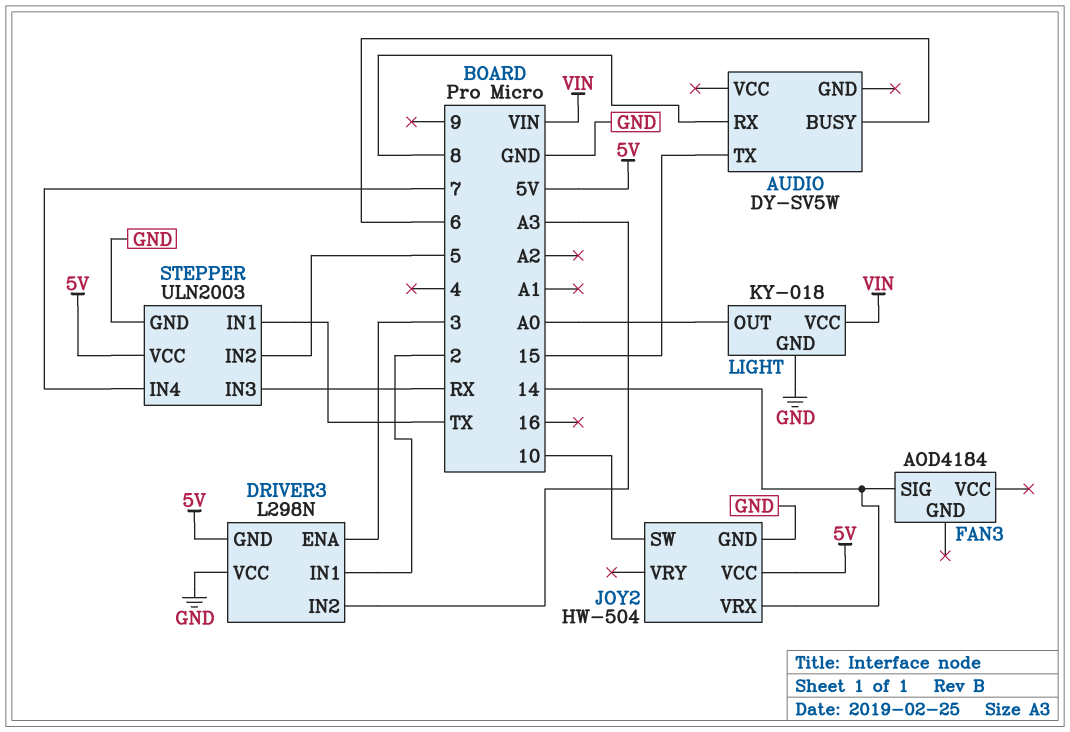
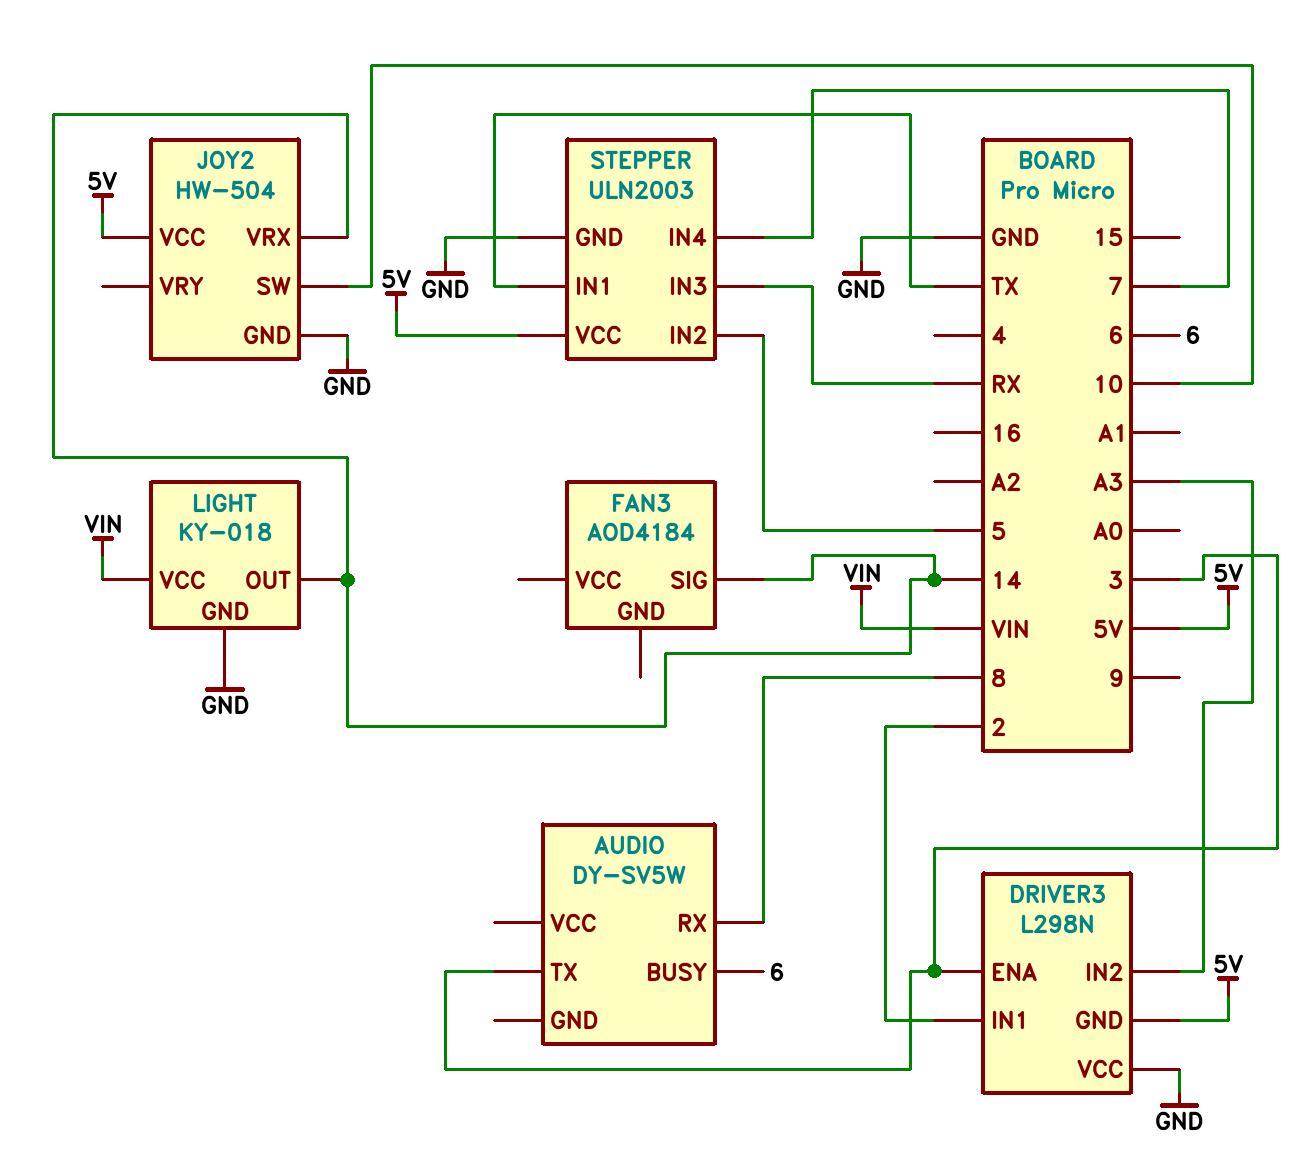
AUDIO pin TX: 15 -> 3
LIGHT pin OUT: A0 -> 14

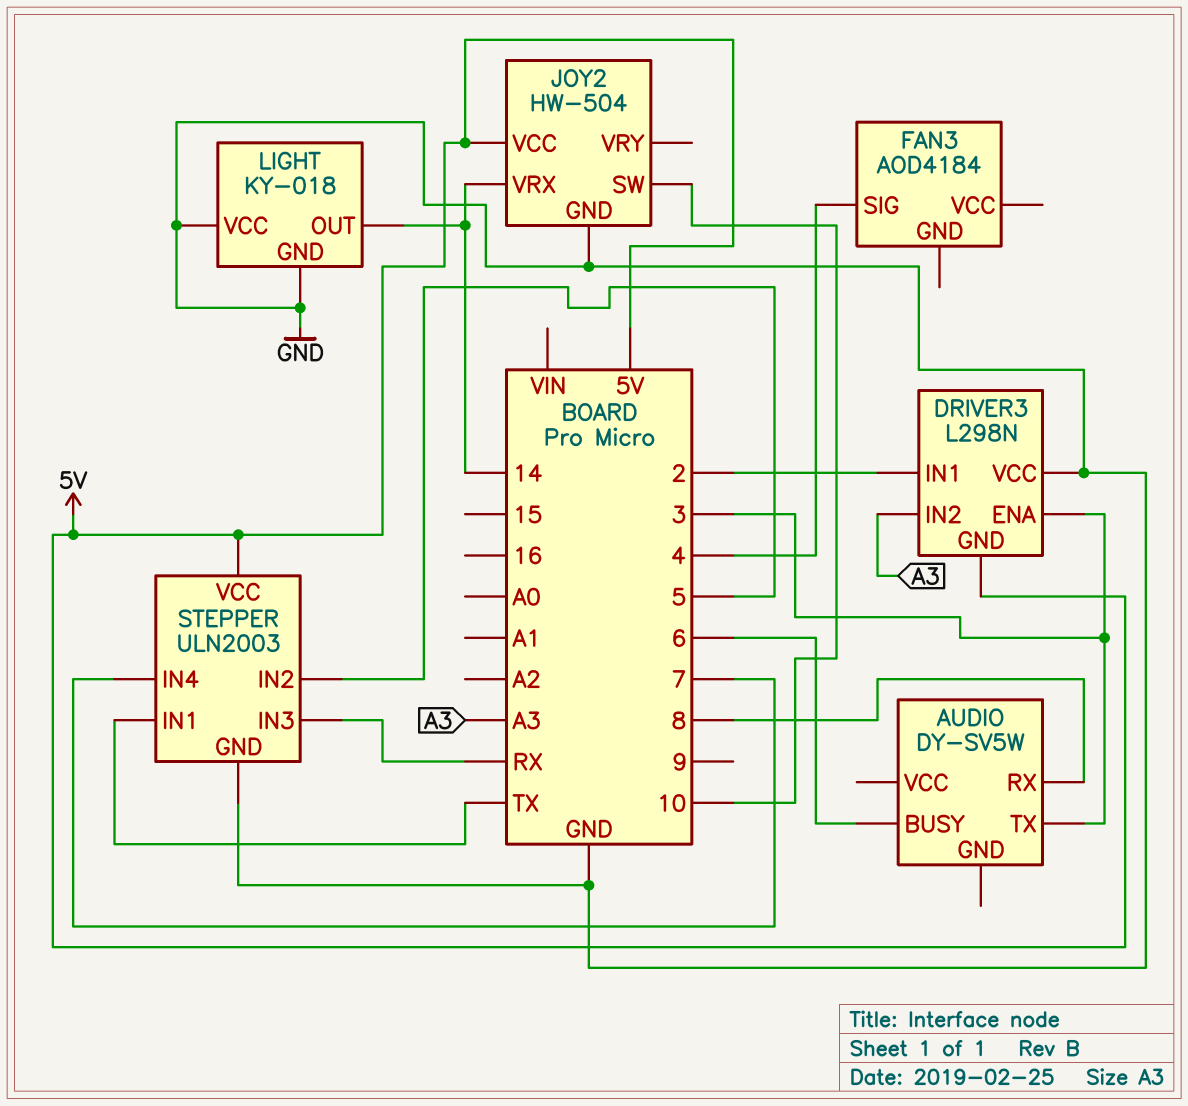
FAN3 pin SIG: 14 -> 4
LIGHT pin VCC: VIN -> GND

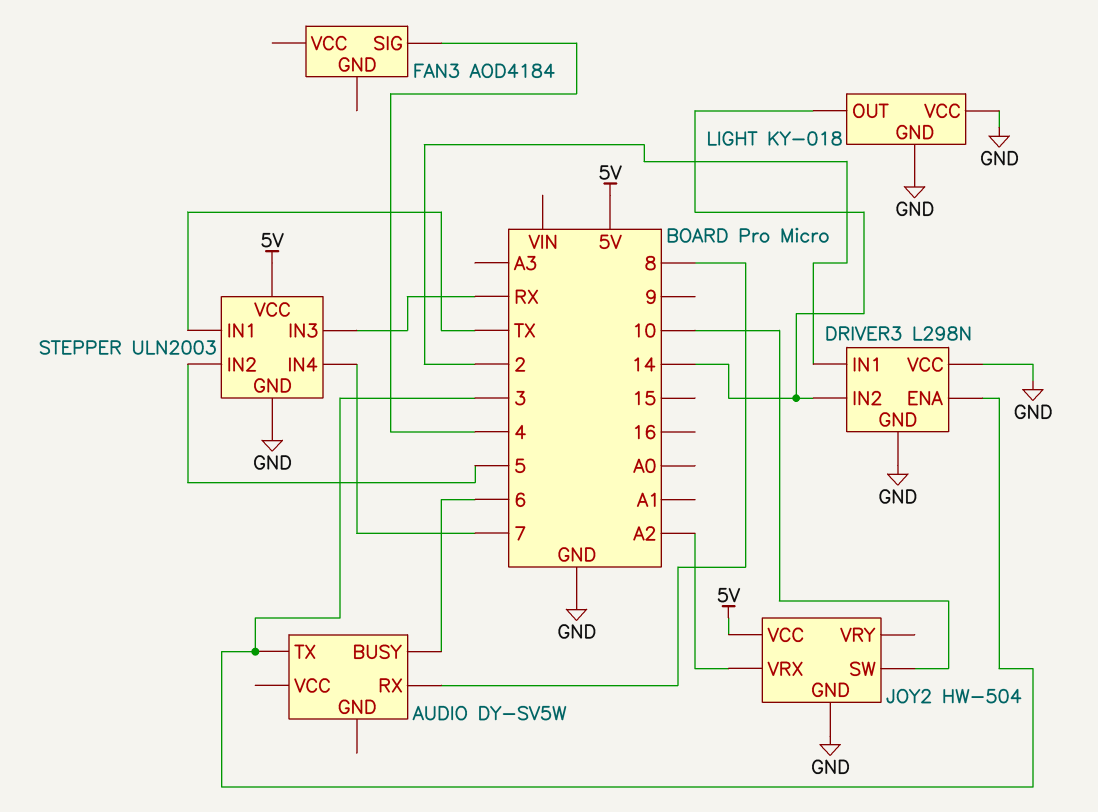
DRIVER3 pin GND: 5V -> GND
DRIVER3 pin IN2: A3 -> 14
JOY2 pin VRX: 14 -> A2

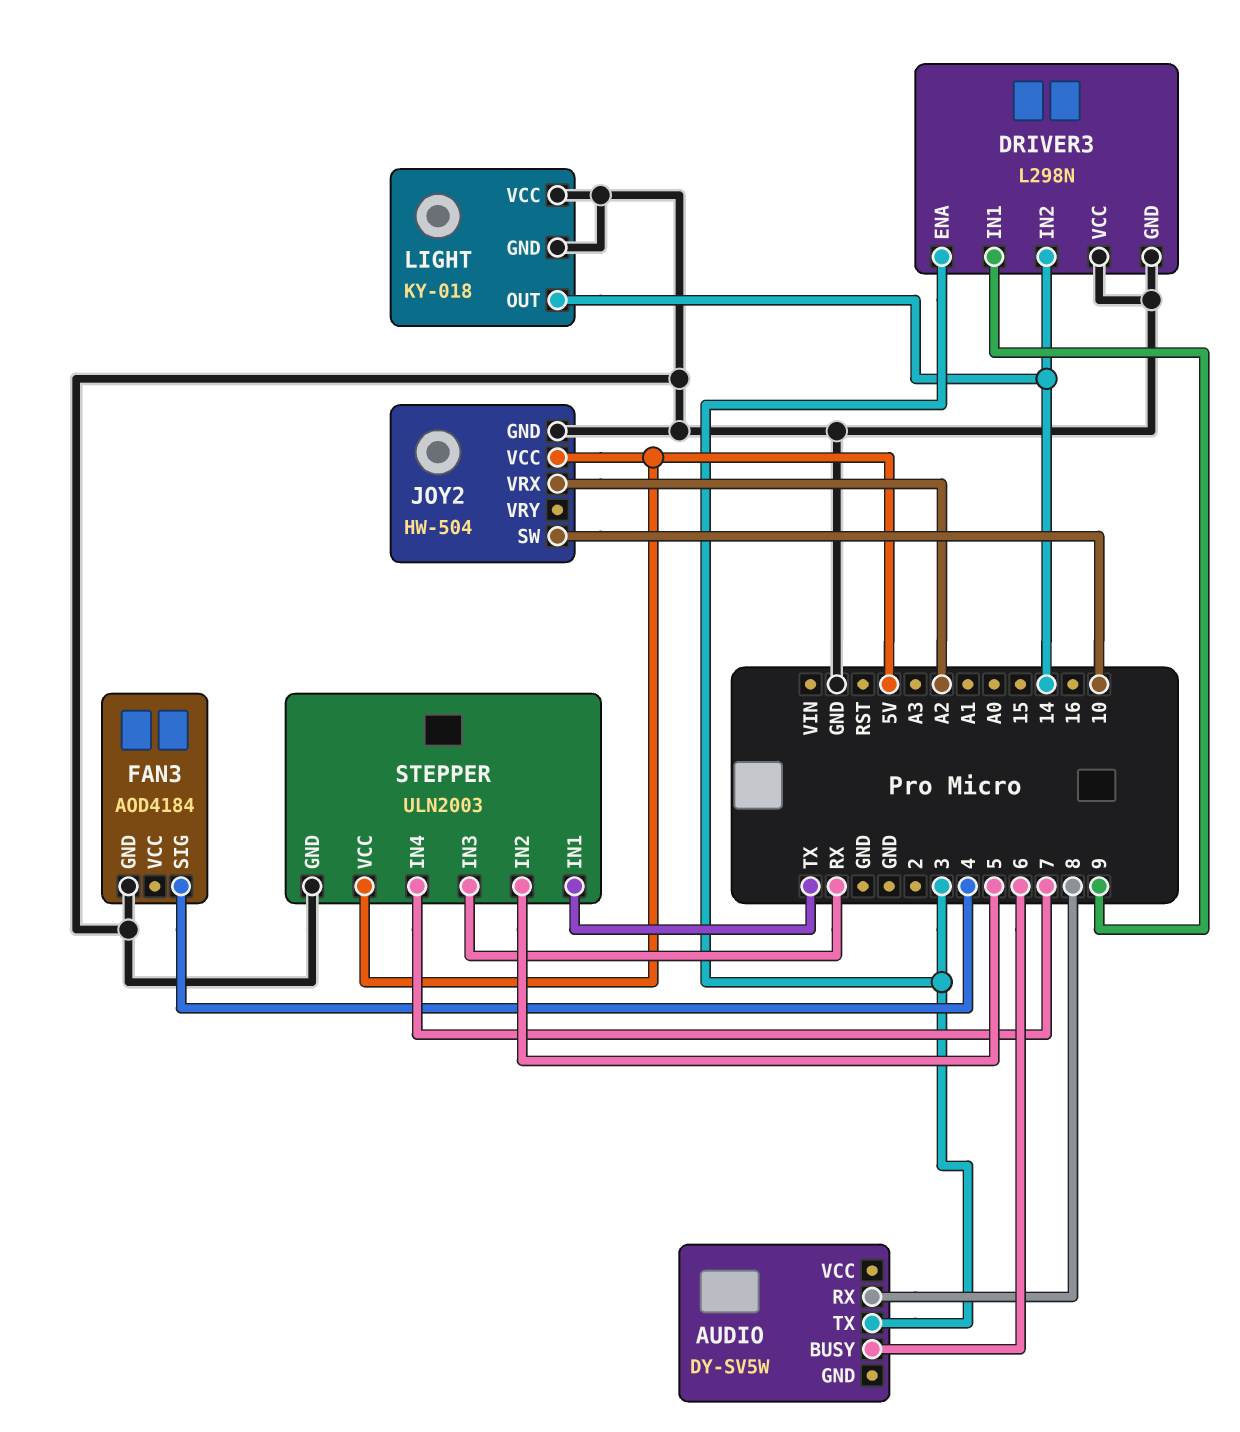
DRIVER3 pin IN1: 2 -> 9
FAN3 pin GND: none -> GND

